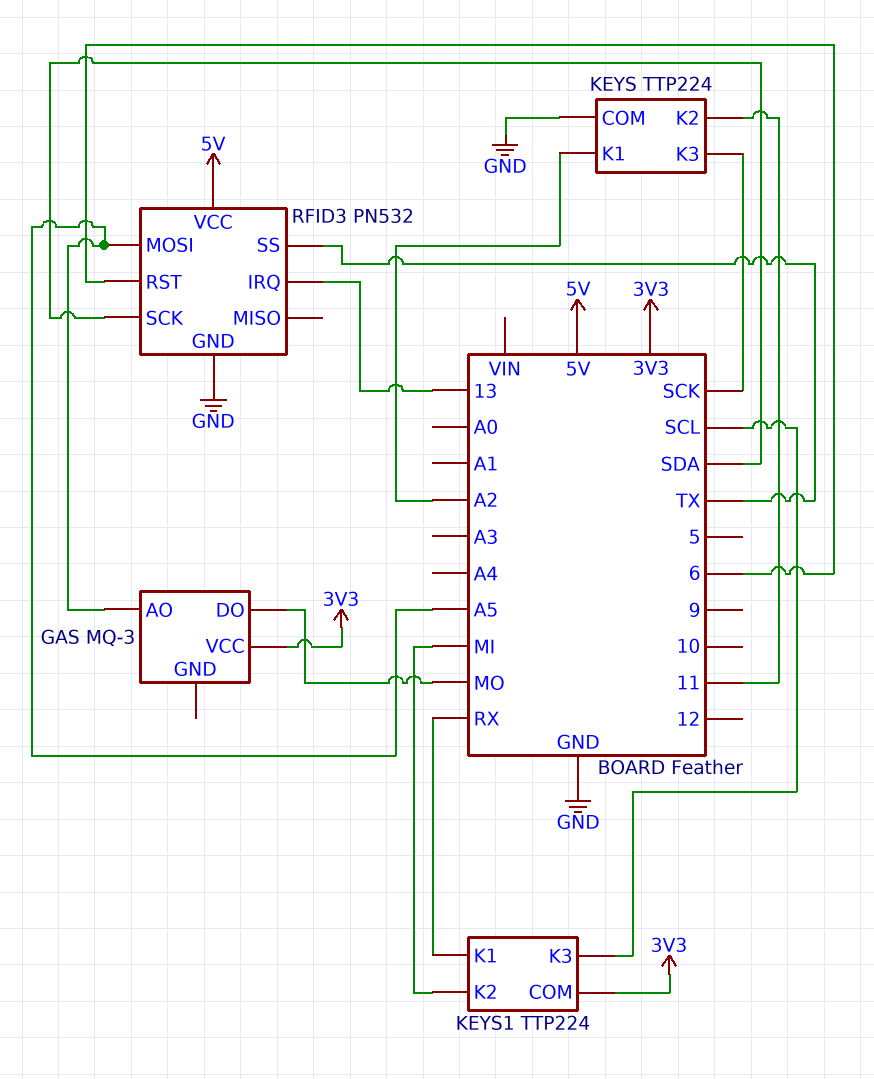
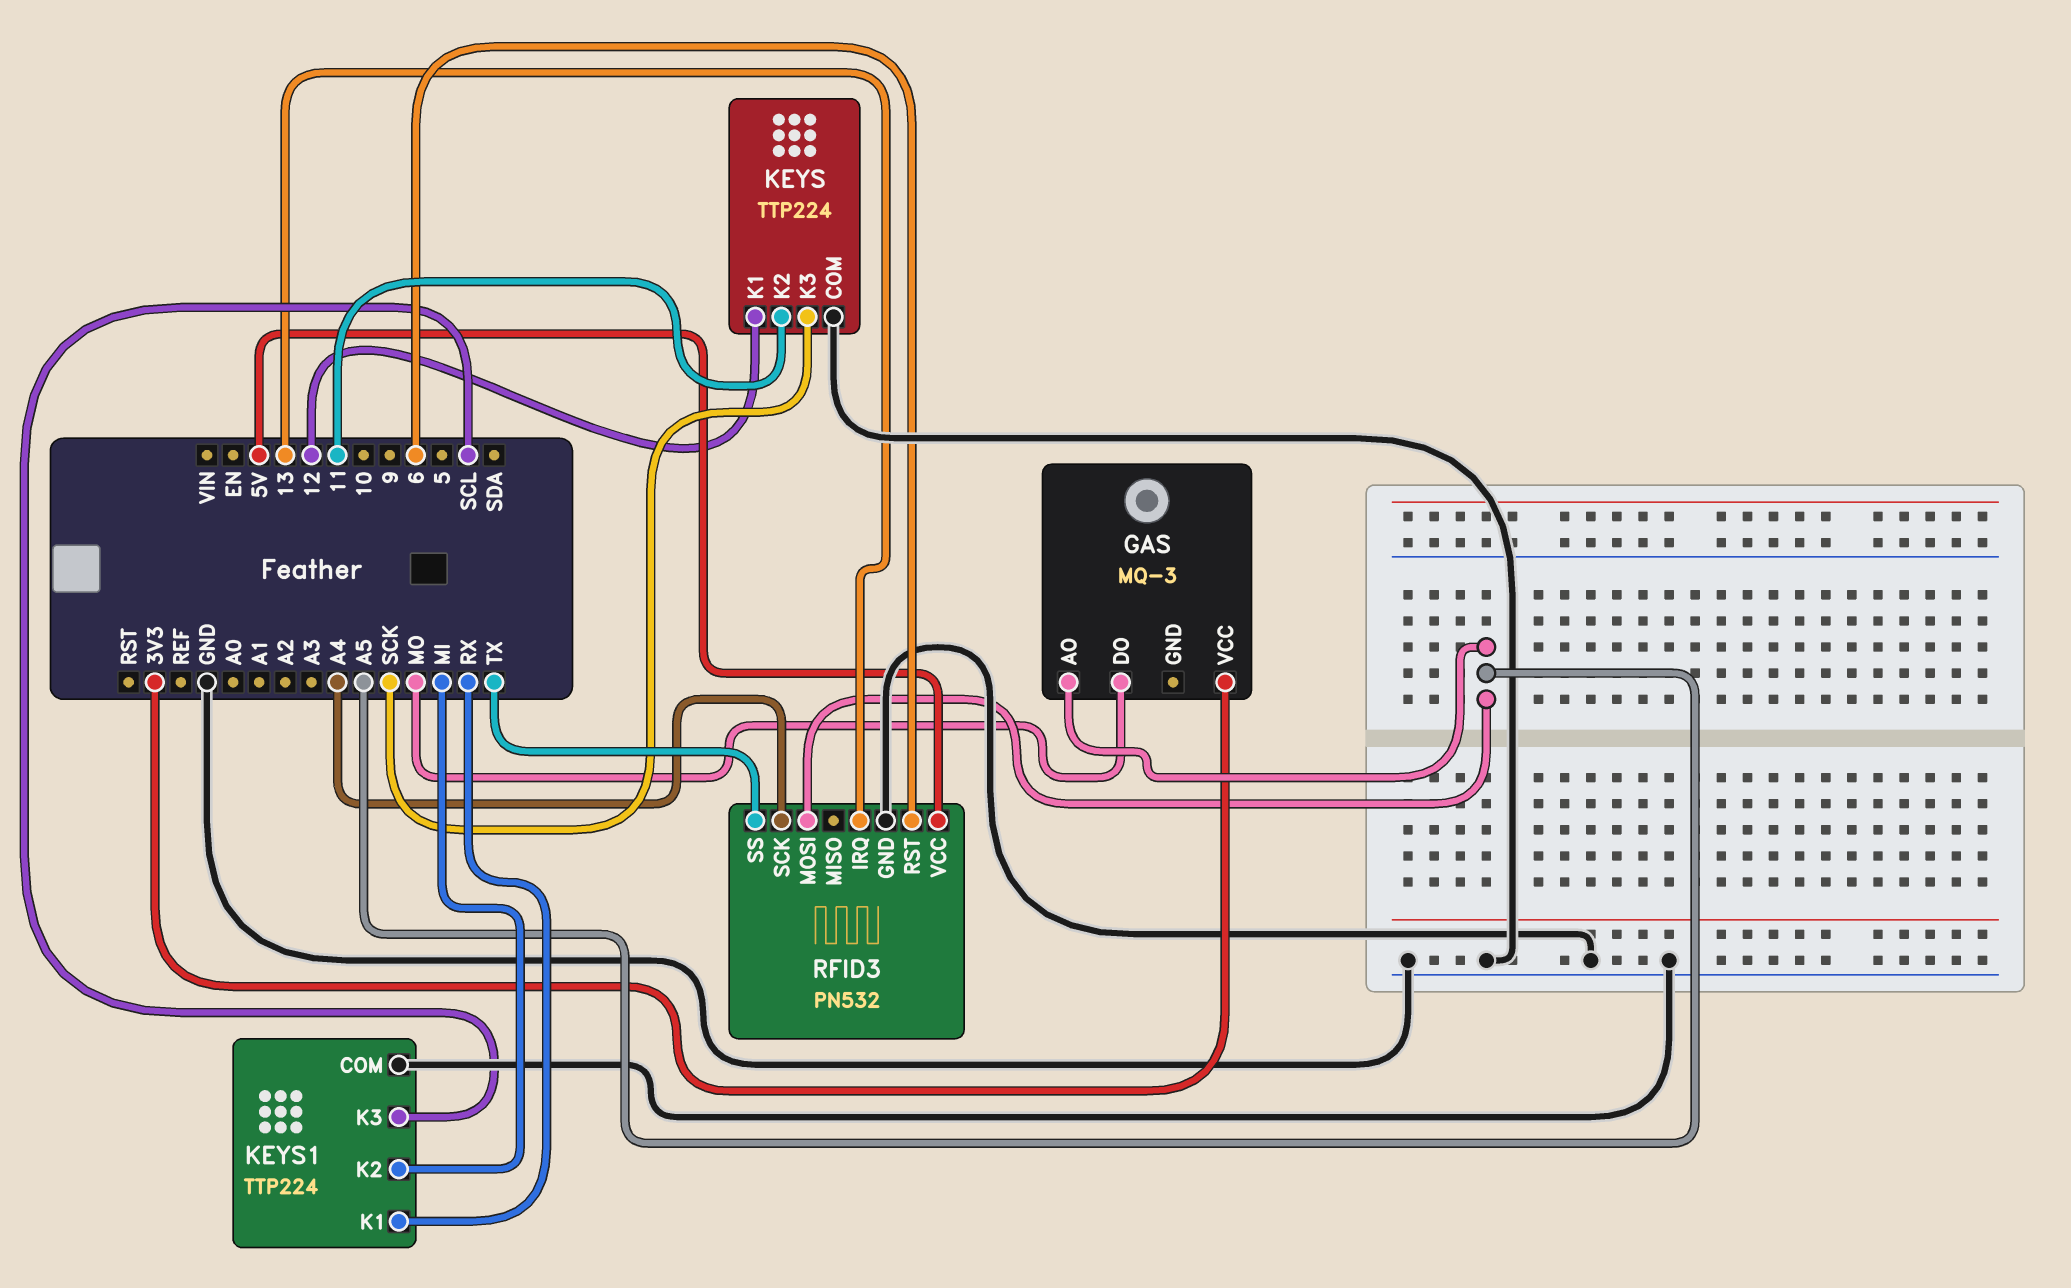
KEYS pin K1: A2 -> 12
KEYS1 pin COM: 3V3 -> GND
RFID3 pin SCK: SDA -> A4

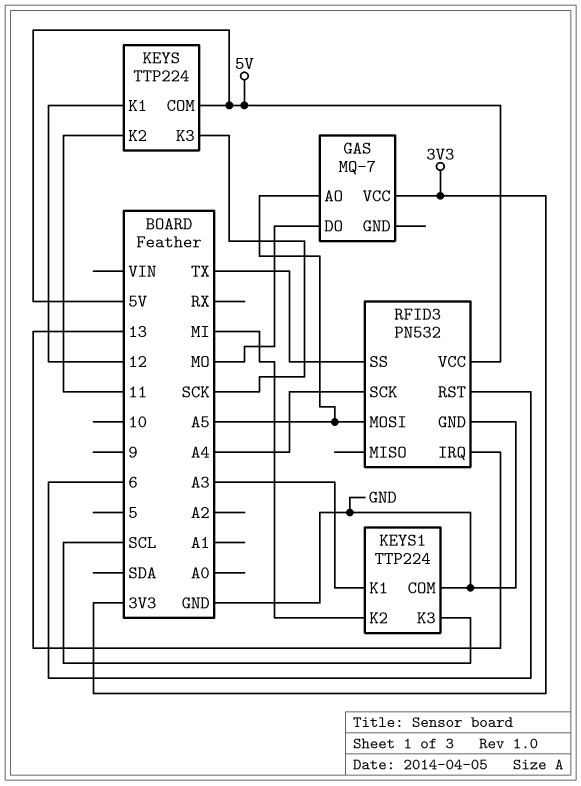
GAS: MQ-3 -> MQ-7
KEYS pin COM: GND -> 5V
KEYS1 pin K1: RX -> A3

